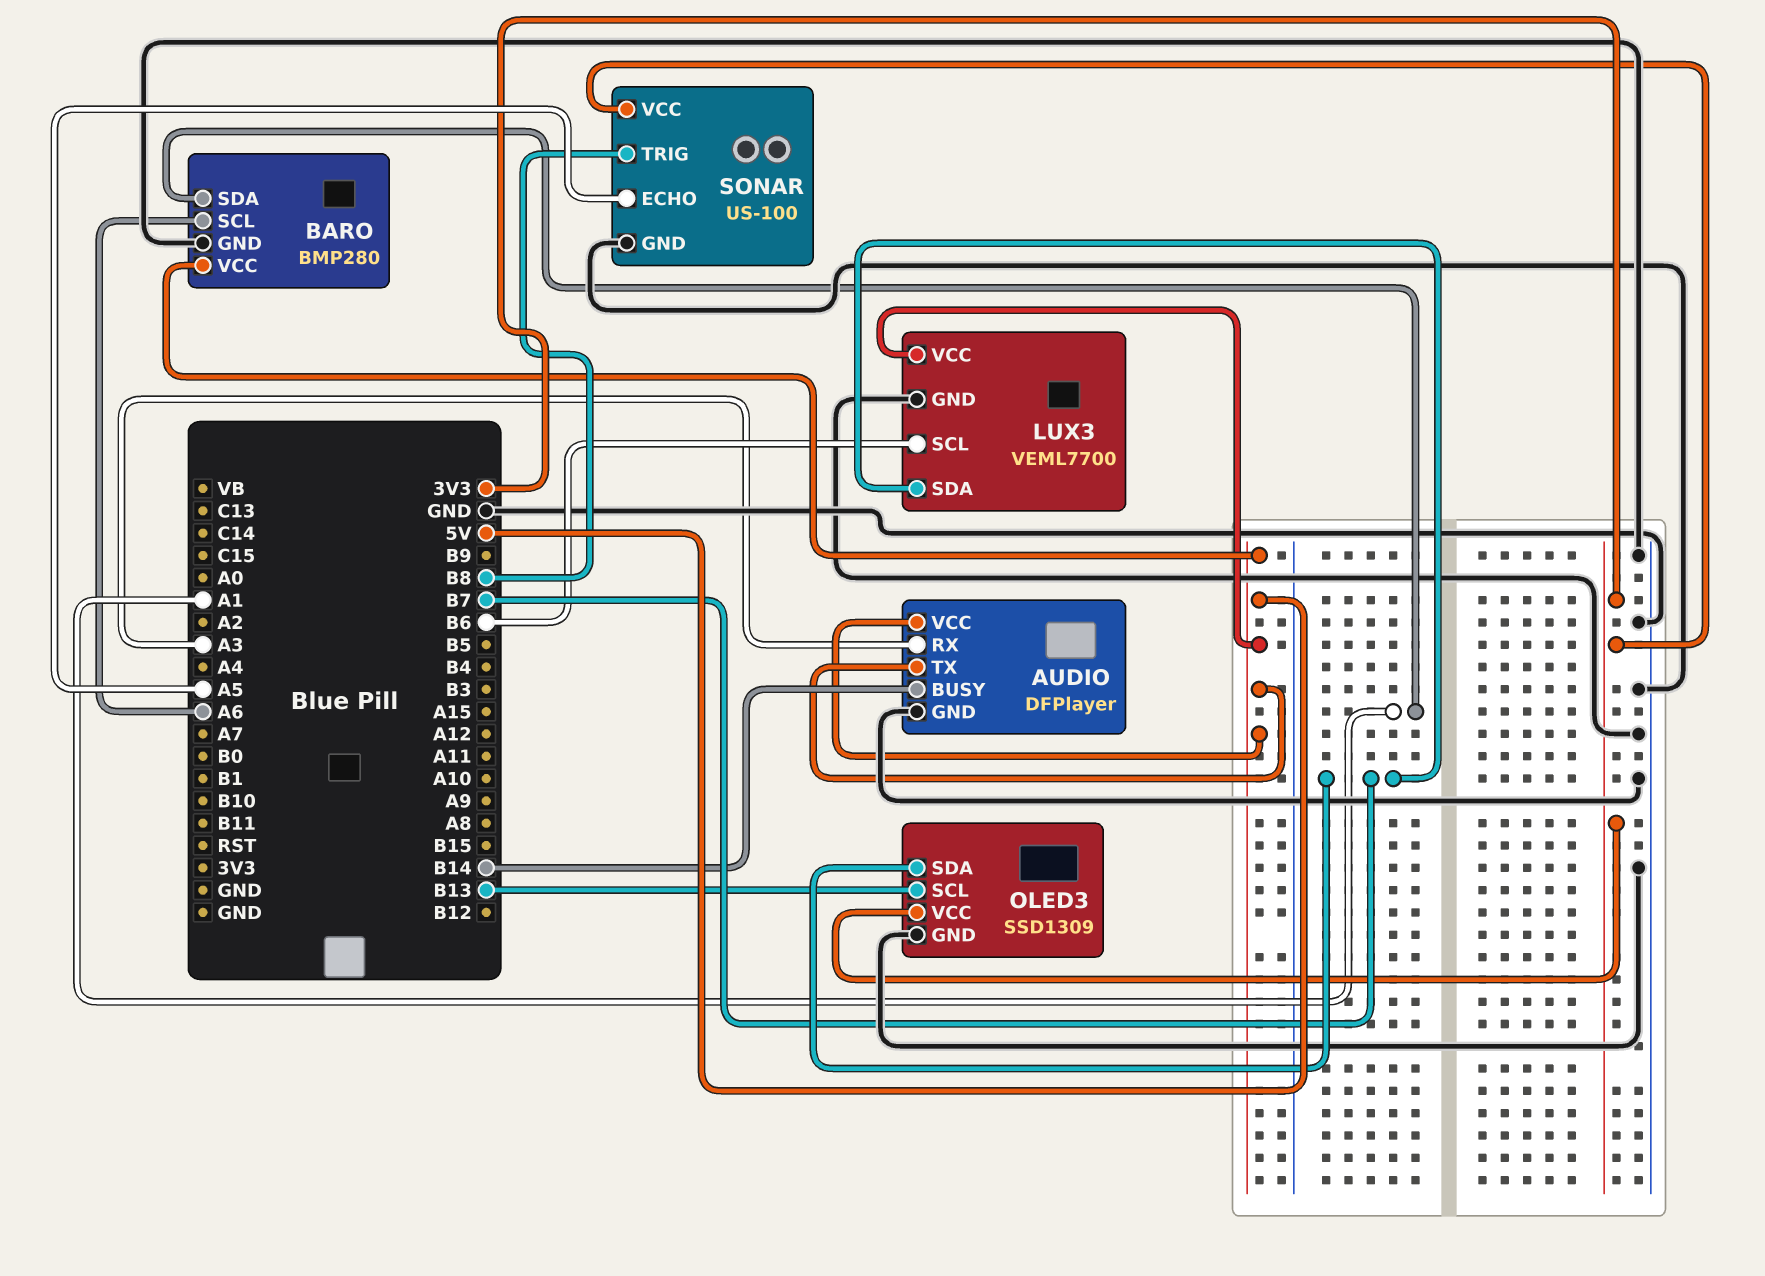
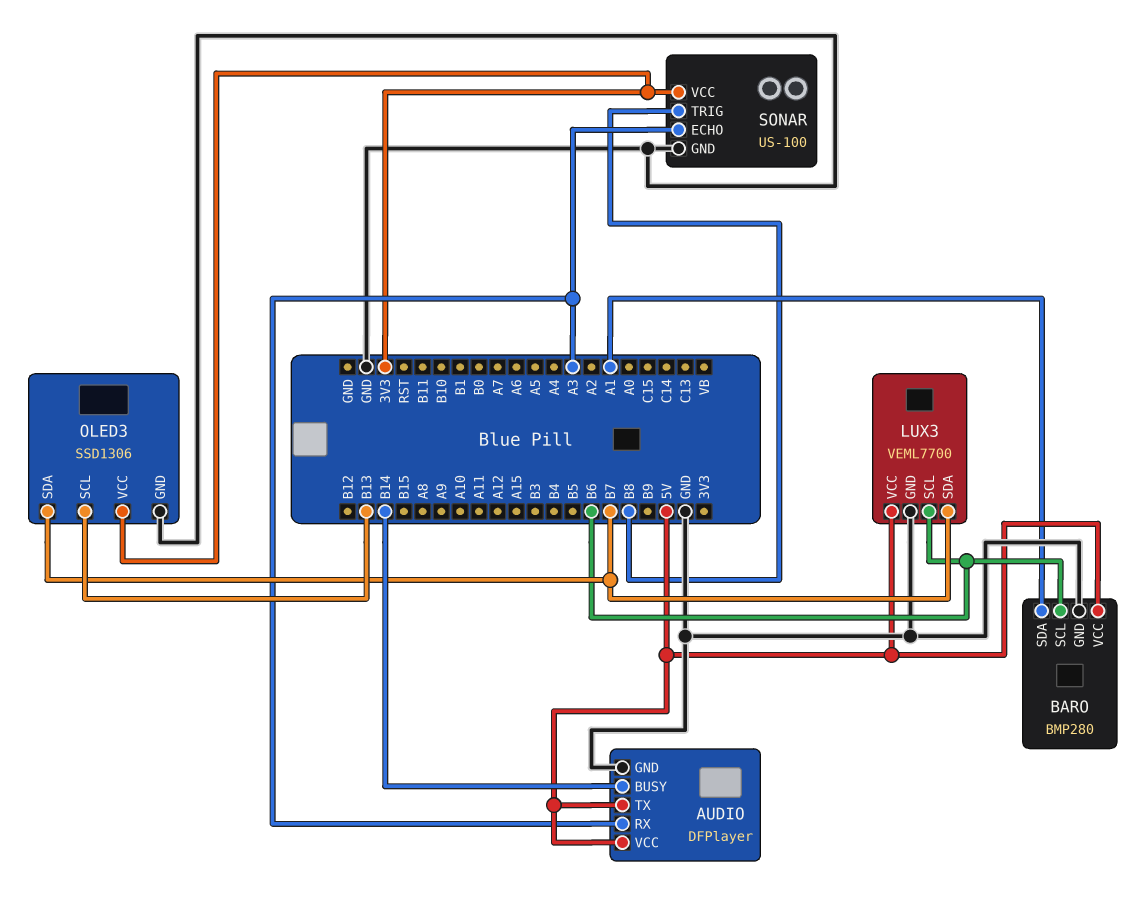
BARO pin SCL: A6 -> B6
OLED3: SSD1309 -> SSD1306
SONAR pin ECHO: A5 -> A3

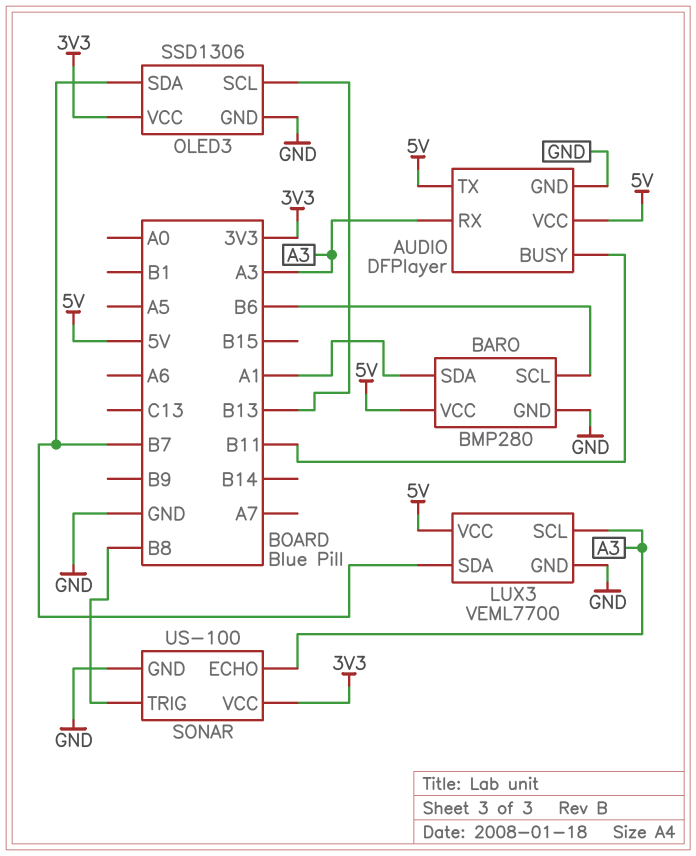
AUDIO pin BUSY: B14 -> B11
LUX3 pin SCL: B6 -> A3

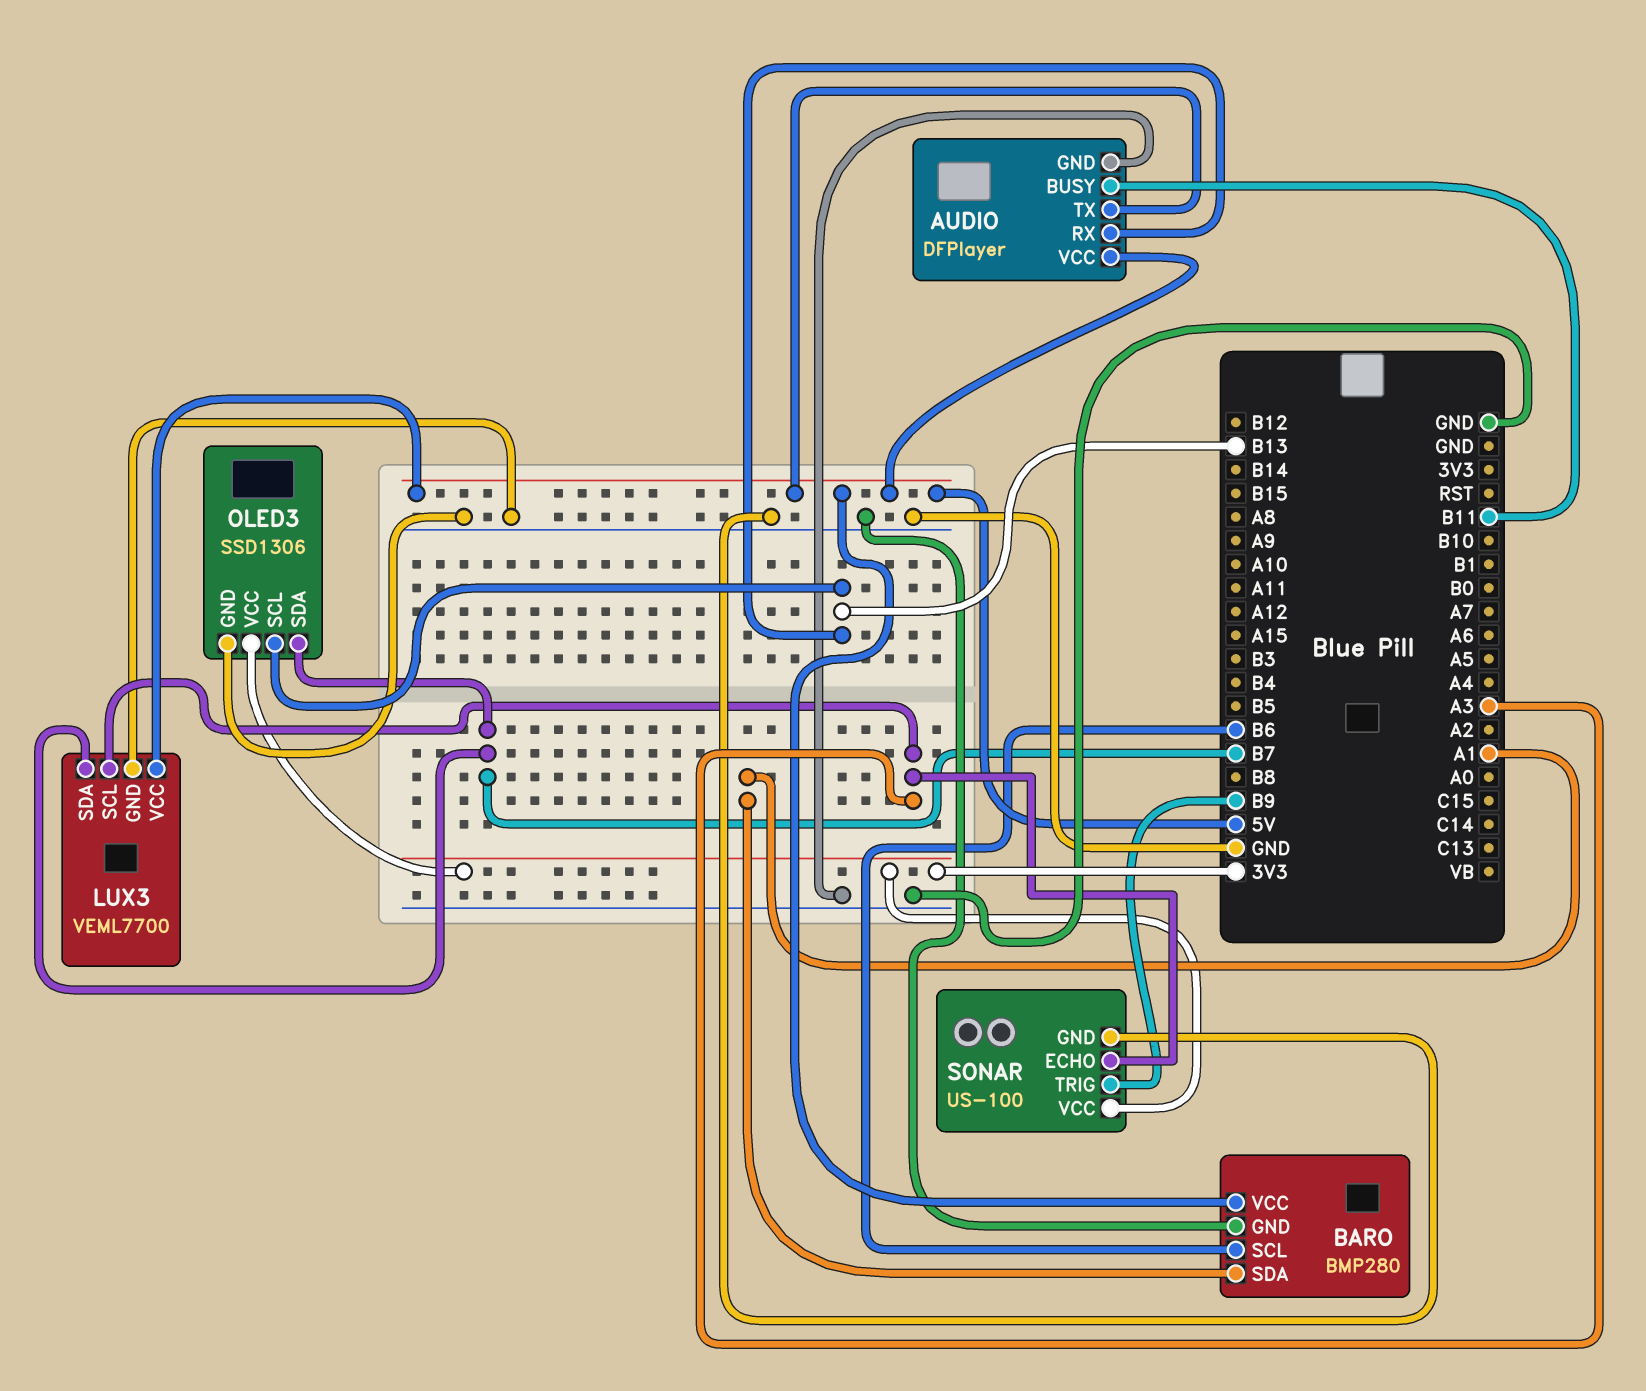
AUDIO pin RX: A3 -> B13
SONAR pin TRIG: B8 -> B9

